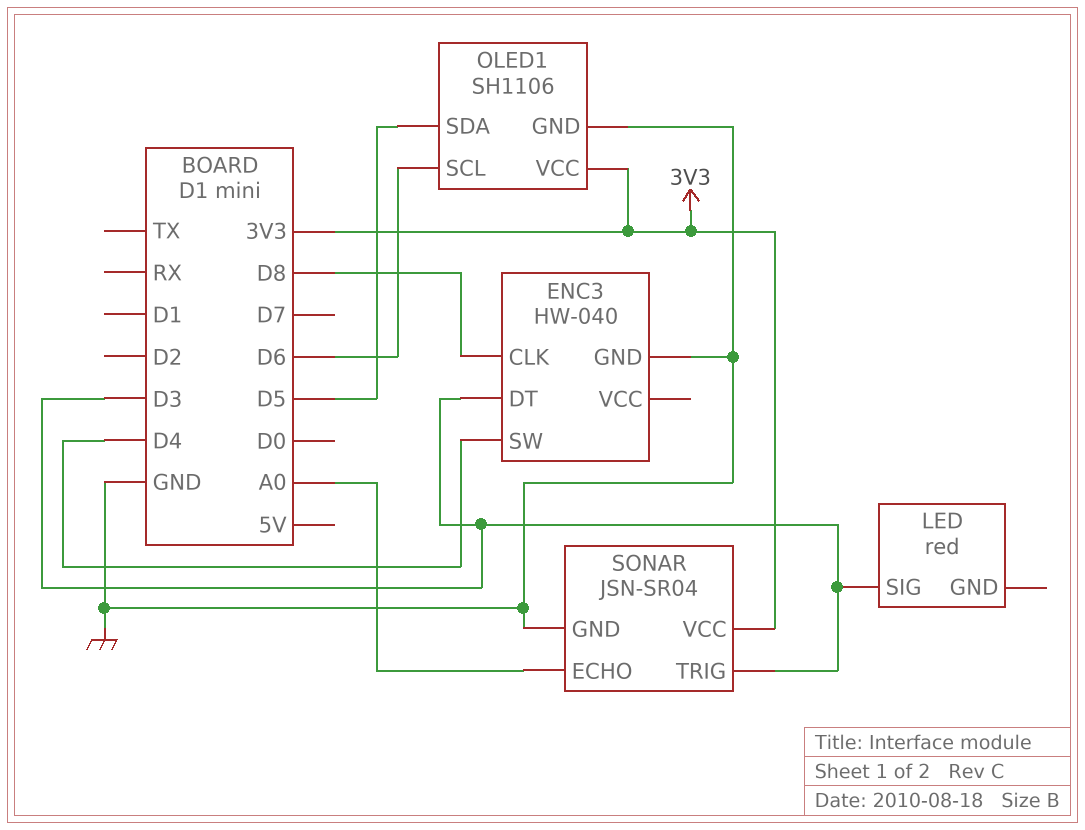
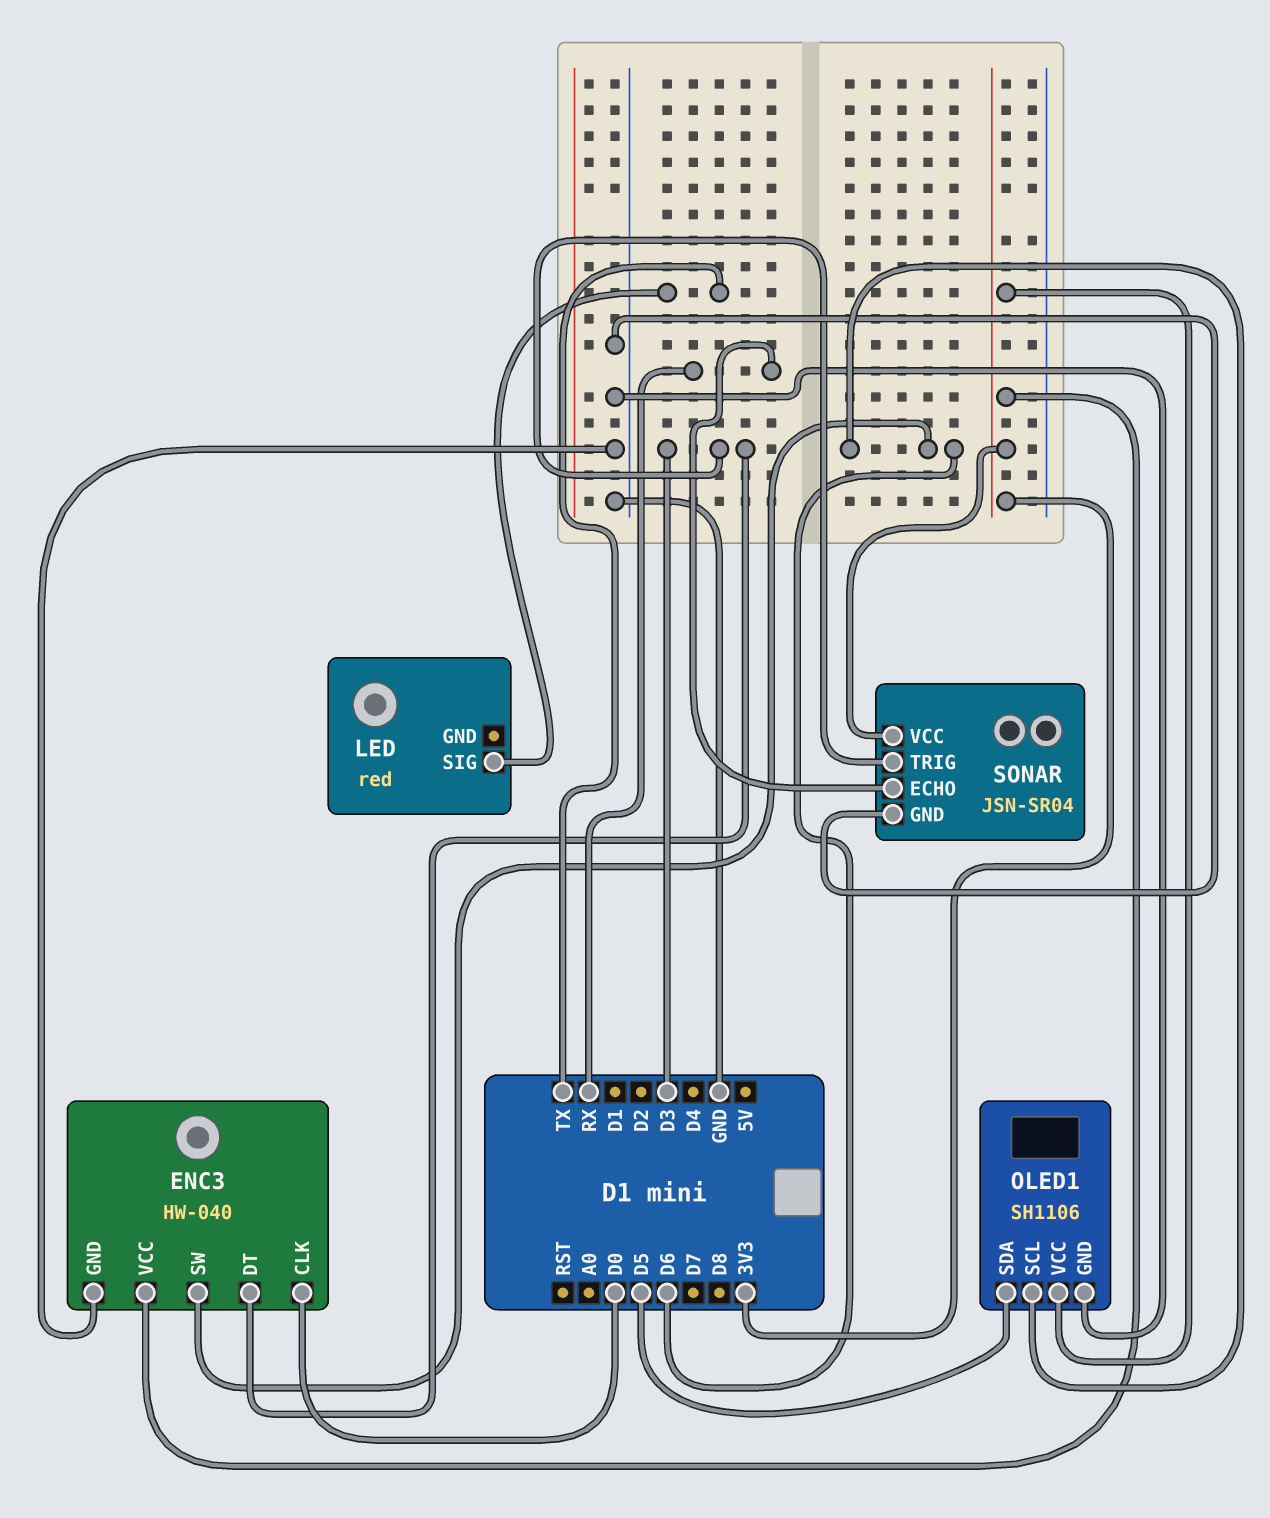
ENC3 pin CLK: D8 -> D0
ENC3 pin SW: D4 -> D6
ENC3 pin VCC: none -> 3V3
LED pin SIG: D3 -> TX
SONAR pin ECHO: A0 -> RX

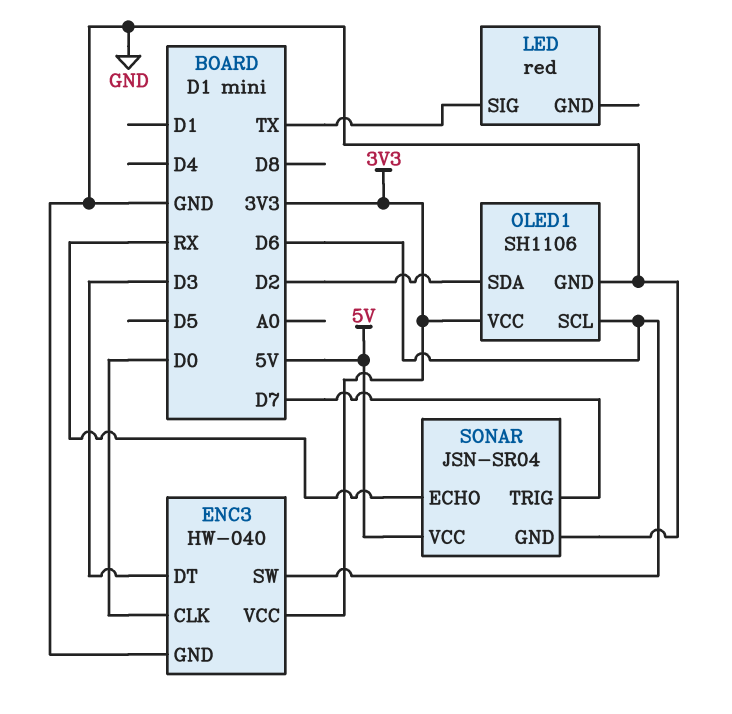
OLED1 pin SDA: D5 -> D2
SONAR pin TRIG: D3 -> D7
SONAR pin VCC: 3V3 -> 5V

